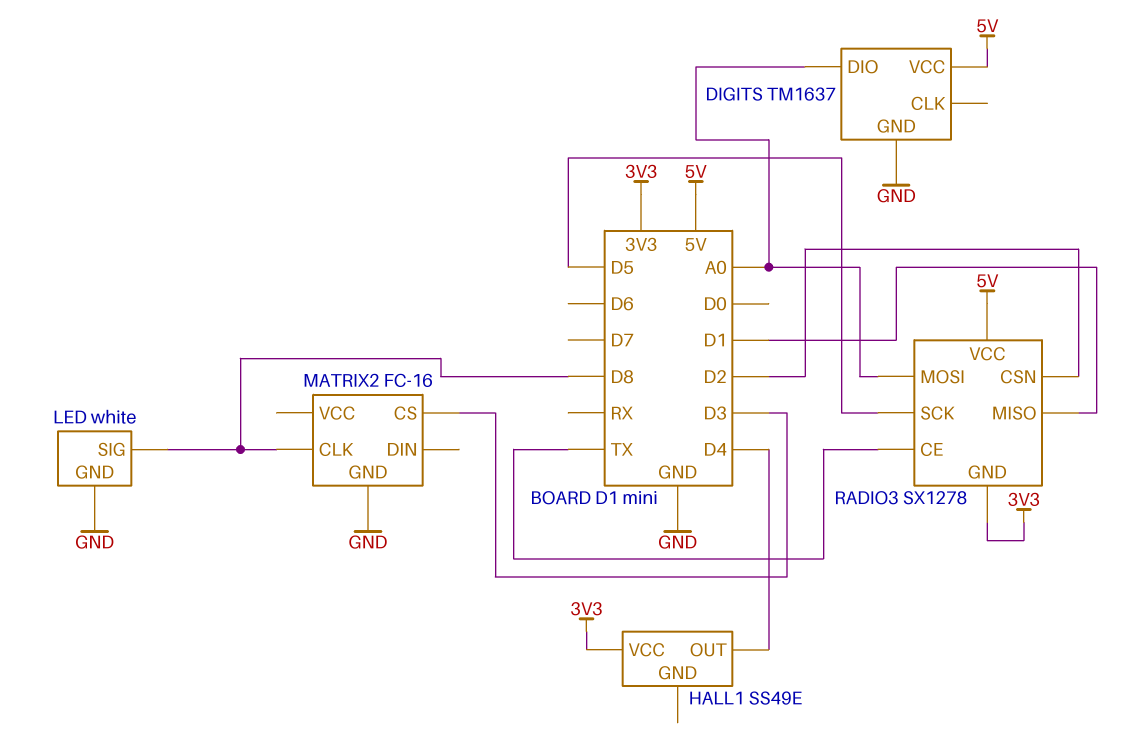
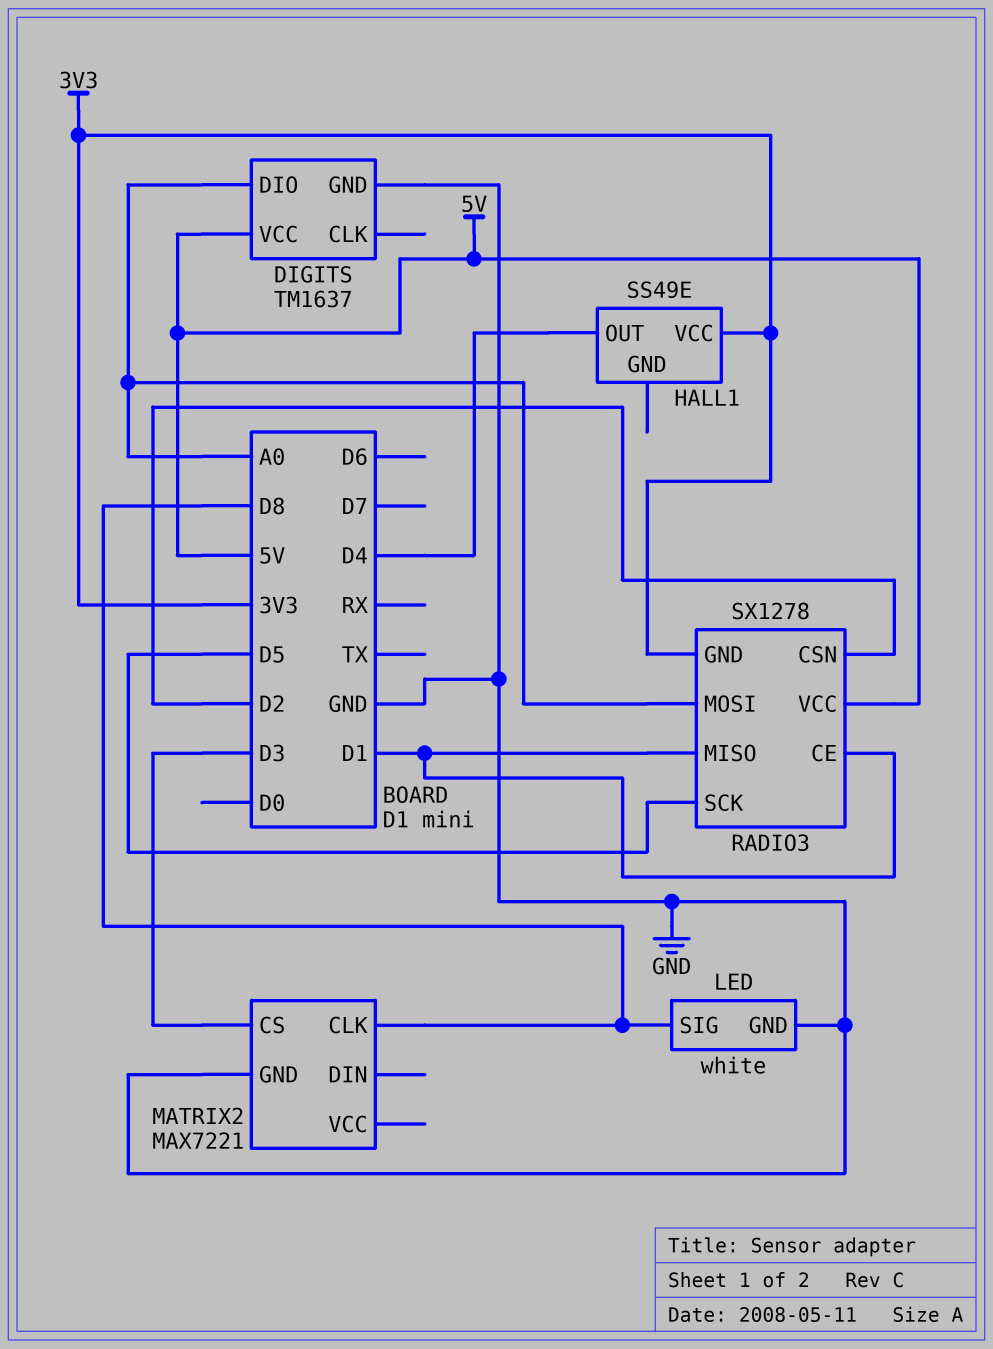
MATRIX2: FC-16 -> MAX7221
RADIO3 pin CE: TX -> D1

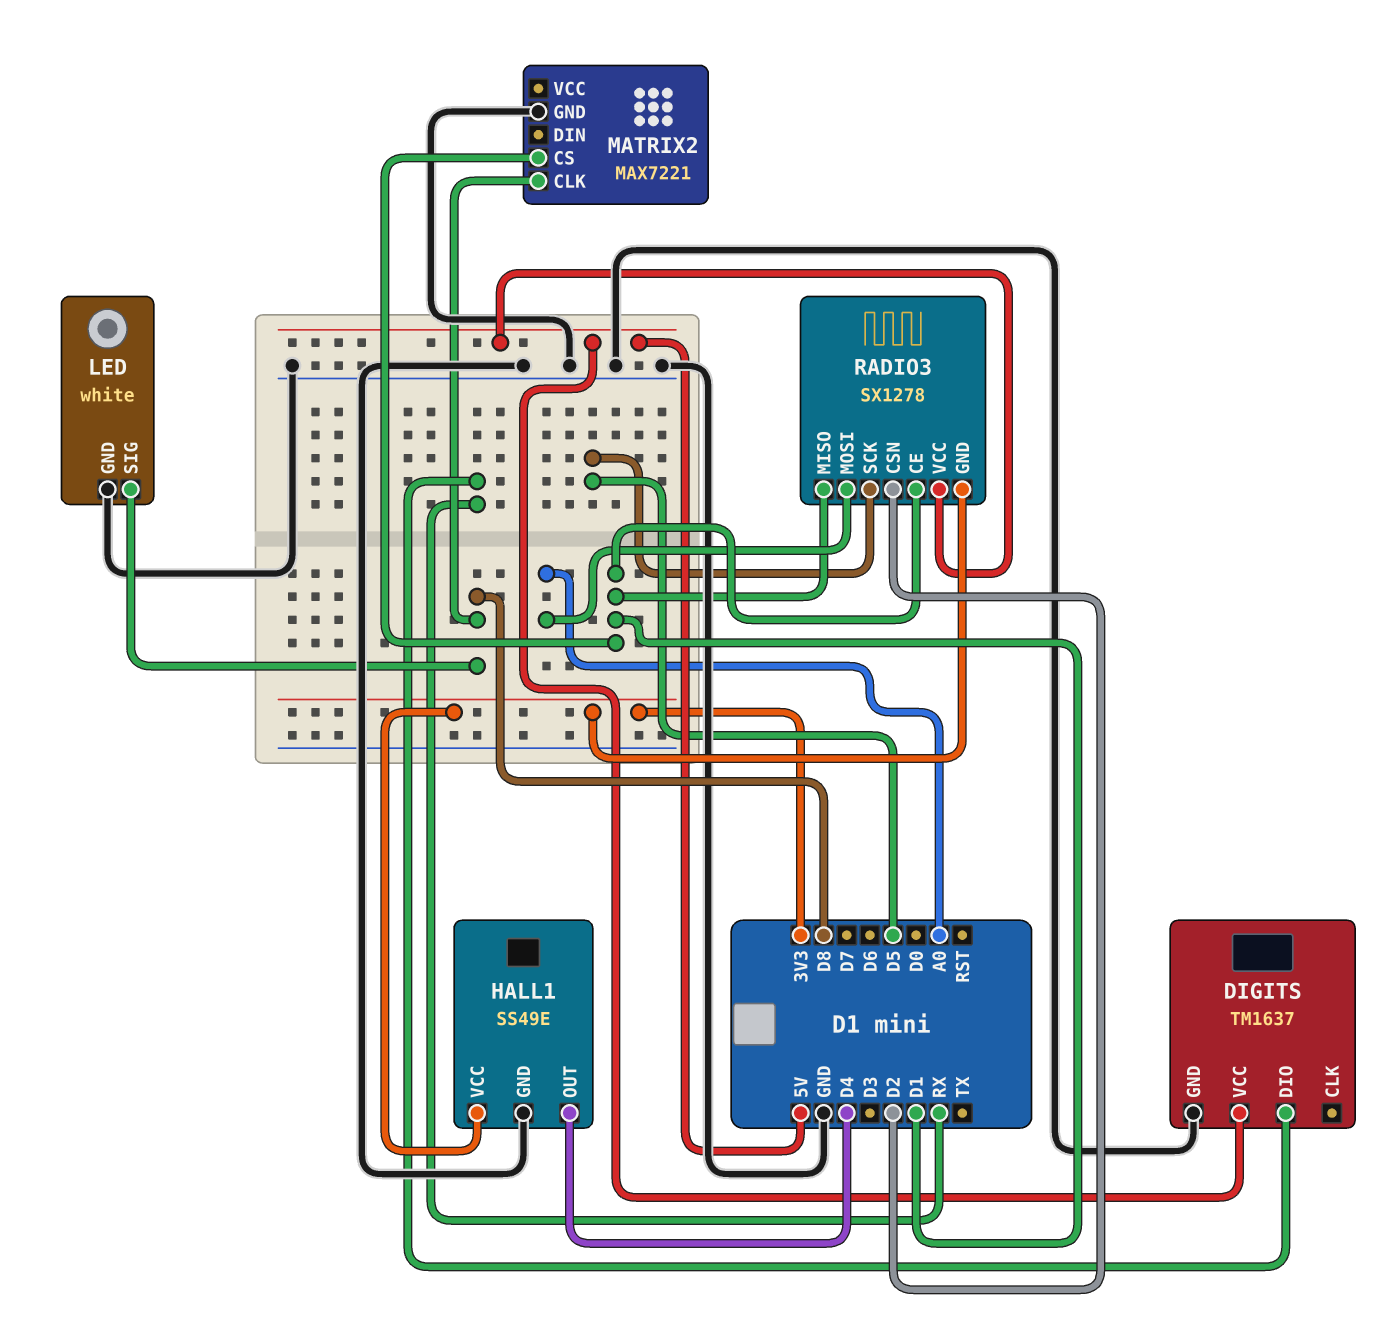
DIGITS pin DIO: A0 -> RX
HALL1 pin GND: none -> GND
MATRIX2 pin CS: D3 -> D1

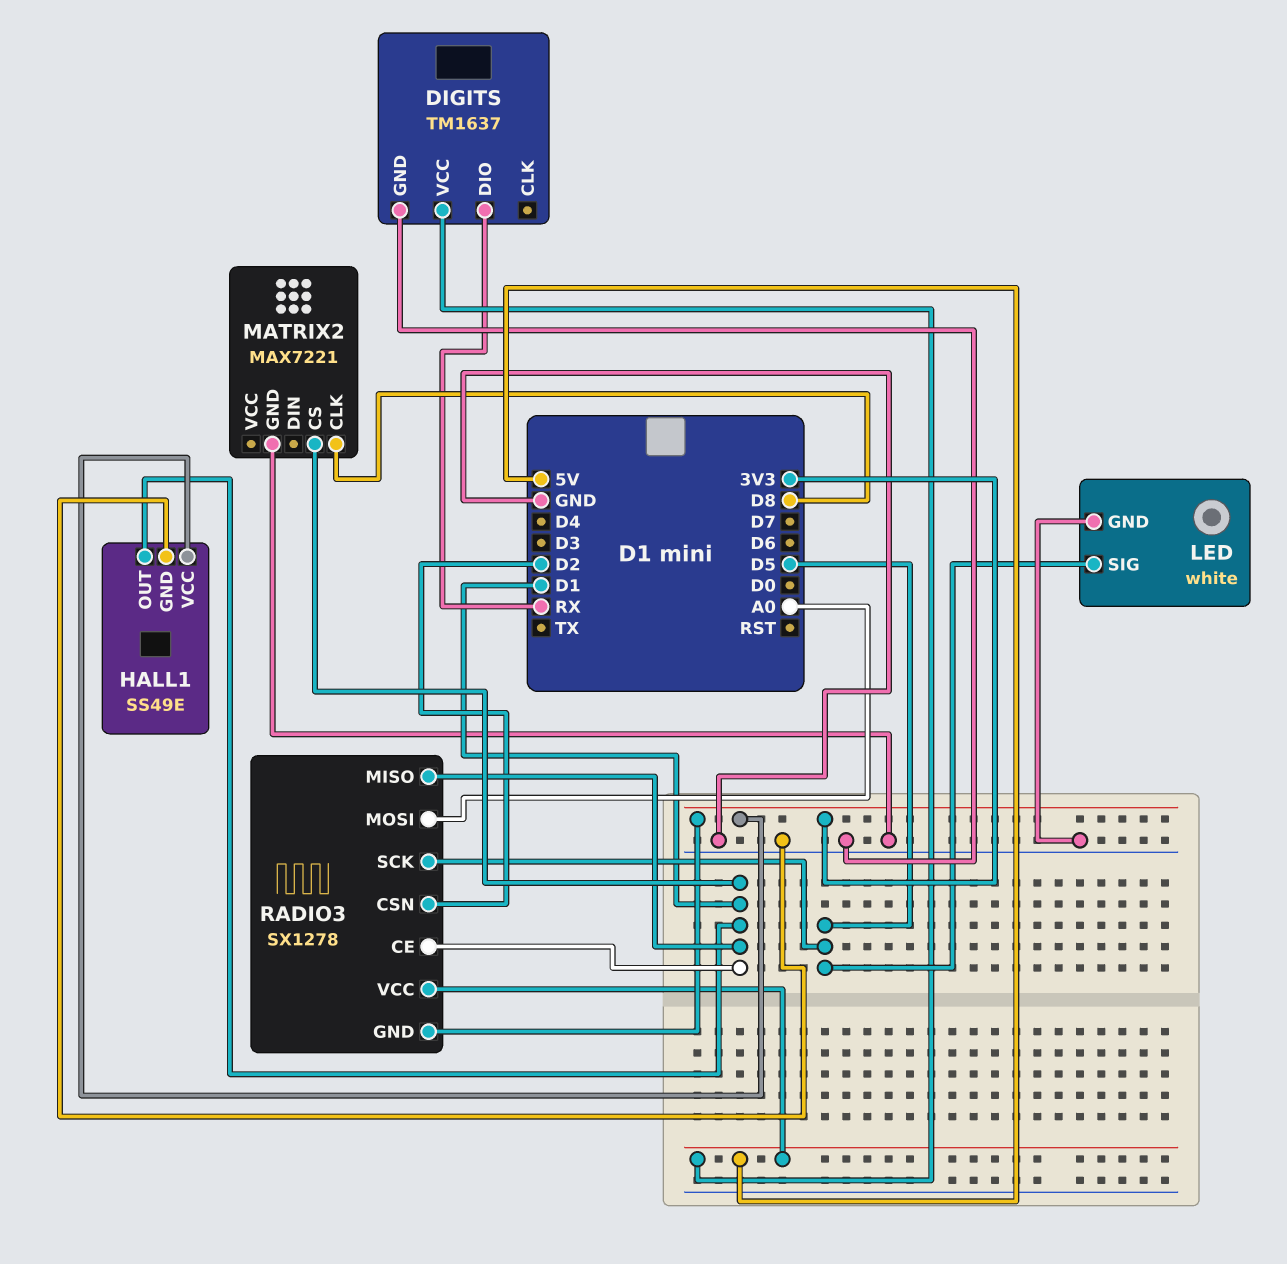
HALL1 pin OUT: D4 -> D1
LED pin SIG: D8 -> D5

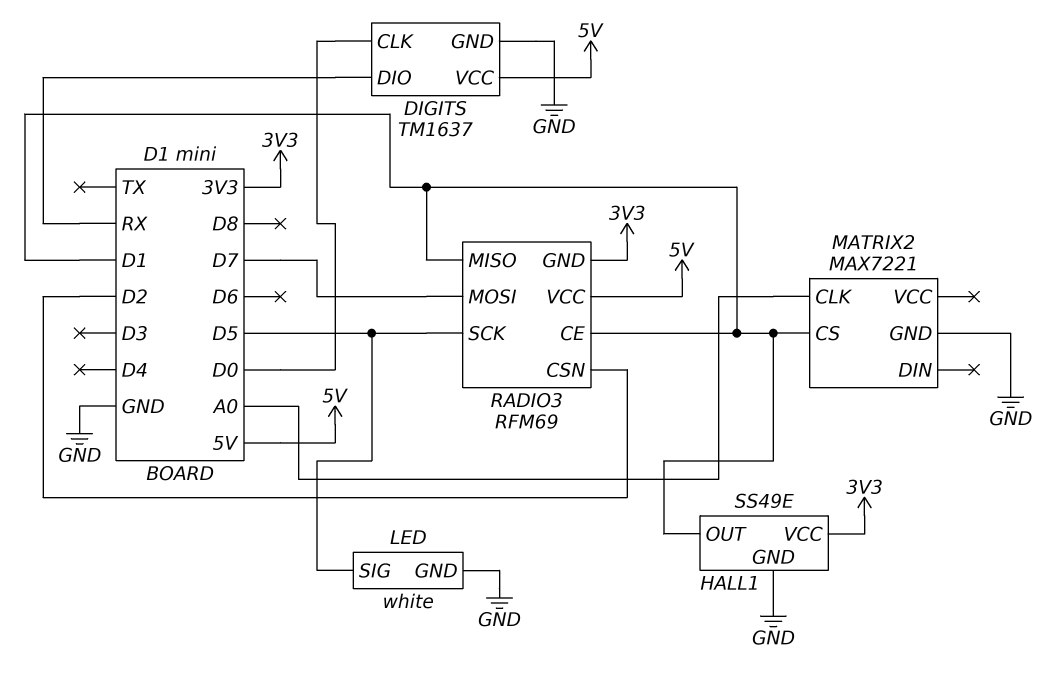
DIGITS pin CLK: none -> D0
MATRIX2 pin CLK: D8 -> A0
RADIO3: SX1278 -> RFM69
RADIO3 pin MOSI: A0 -> D7

